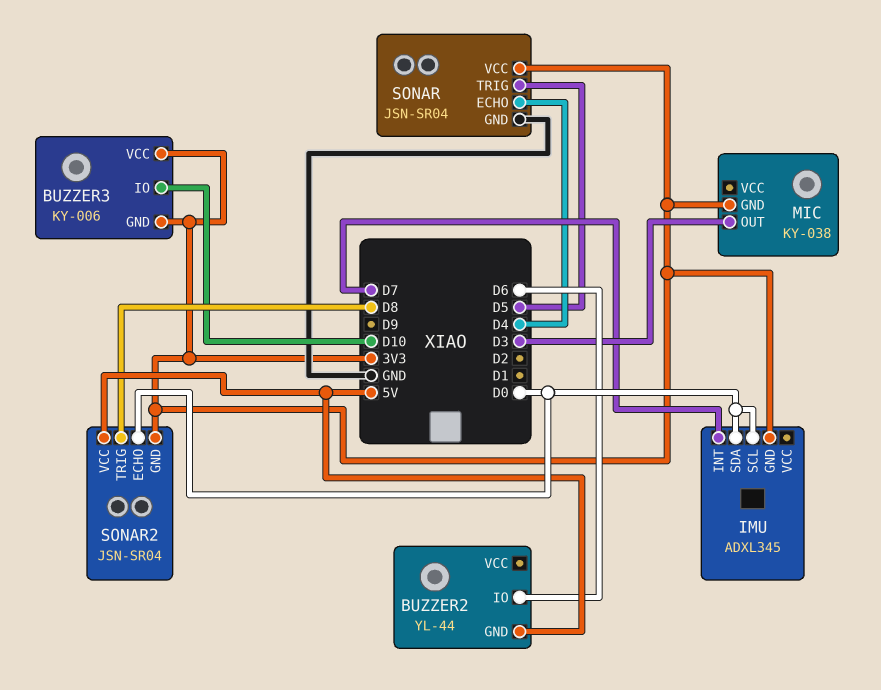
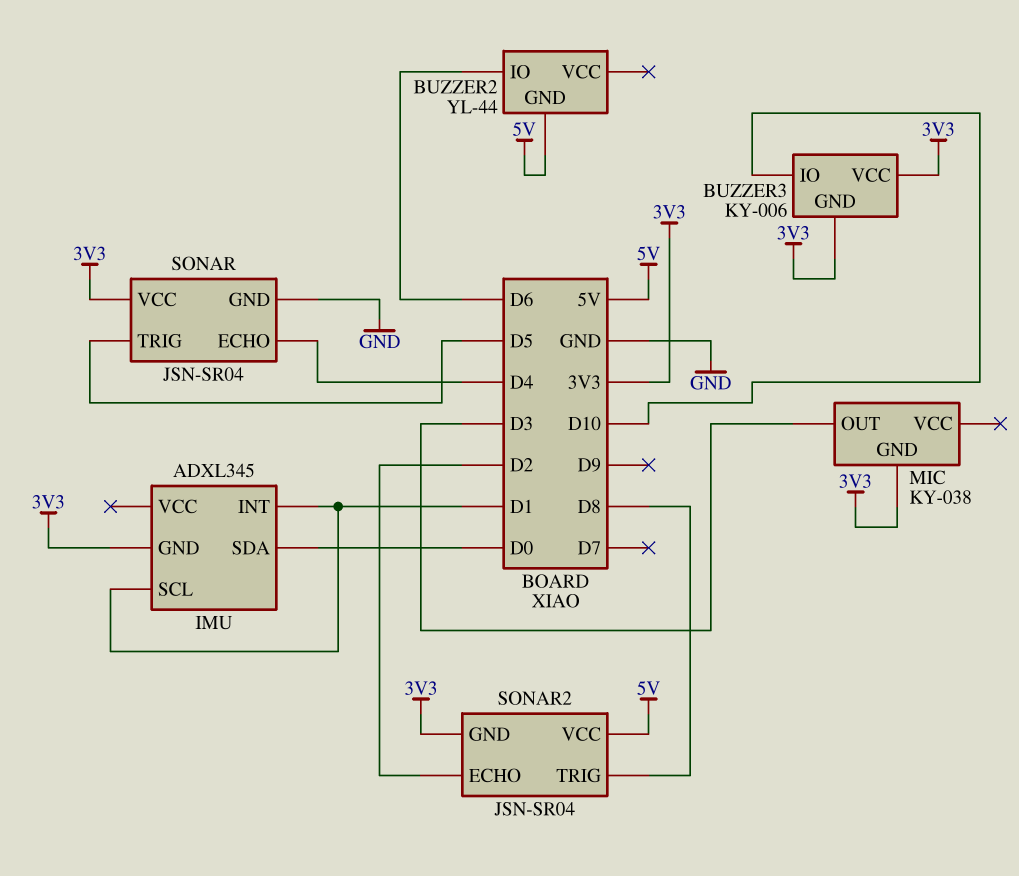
IMU pin INT: D7 -> D1
IMU pin SCL: D0 -> D1
SONAR2 pin ECHO: D0 -> D2

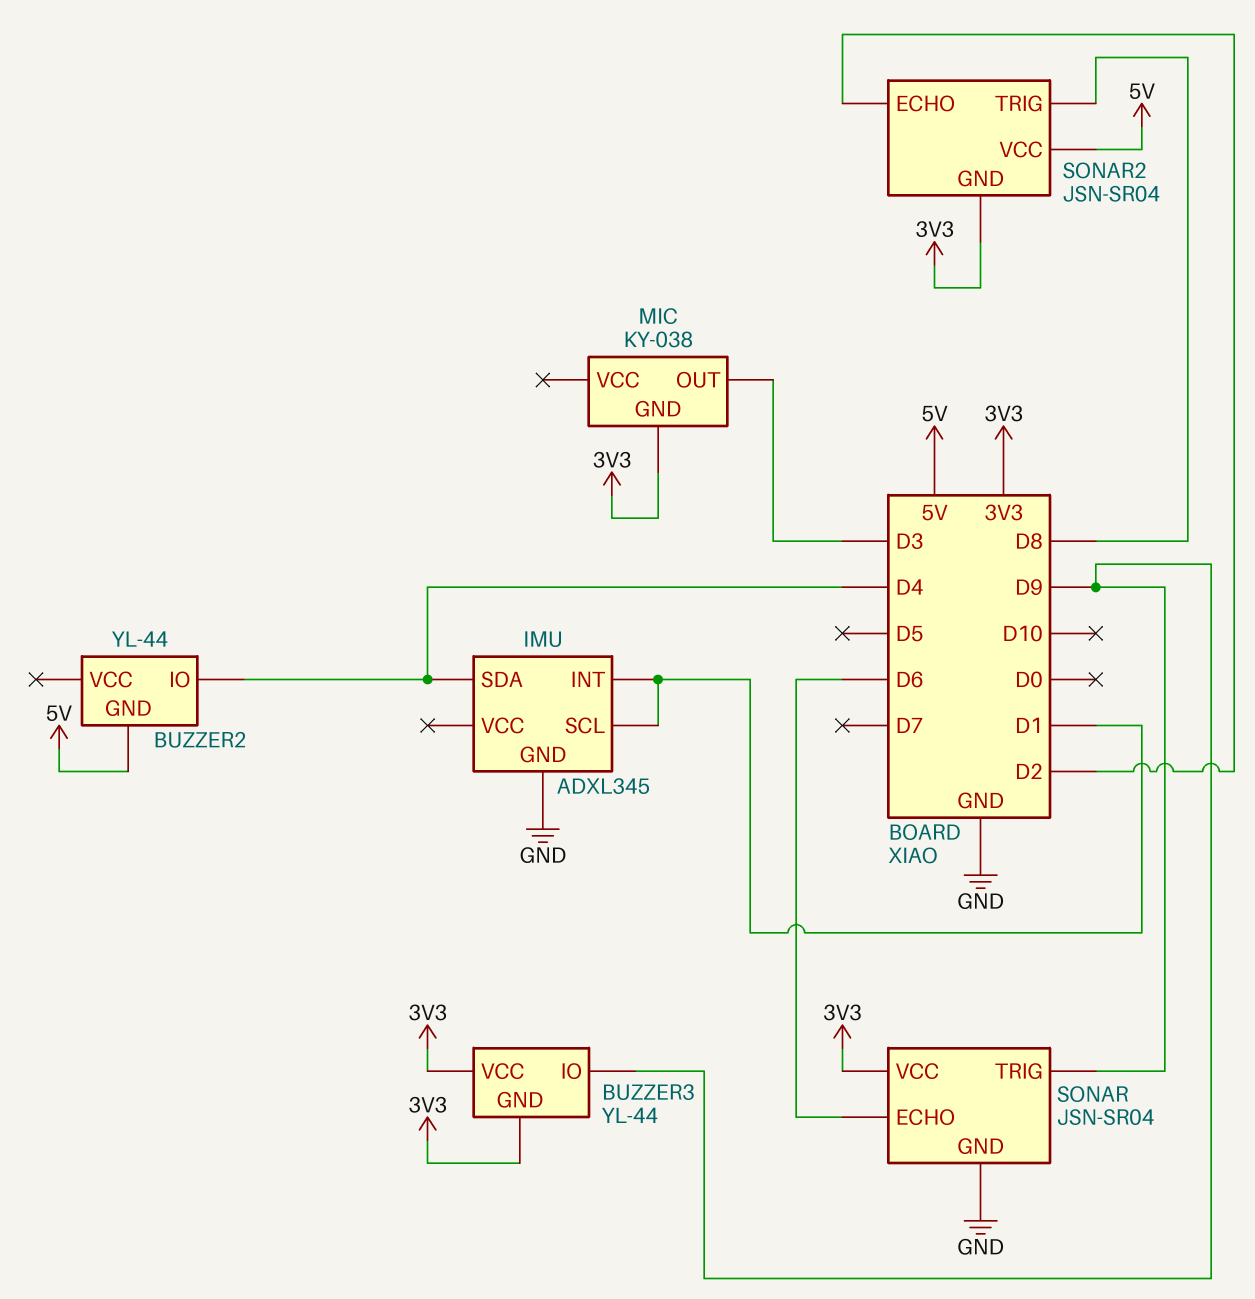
BUZZER2 pin IO: D6 -> D4
BUZZER3: KY-006 -> YL-44
BUZZER3 pin IO: D10 -> D9
IMU pin GND: 3V3 -> GND
IMU pin SDA: D0 -> D4
SONAR pin ECHO: D4 -> D6
SONAR pin TRIG: D5 -> D9

